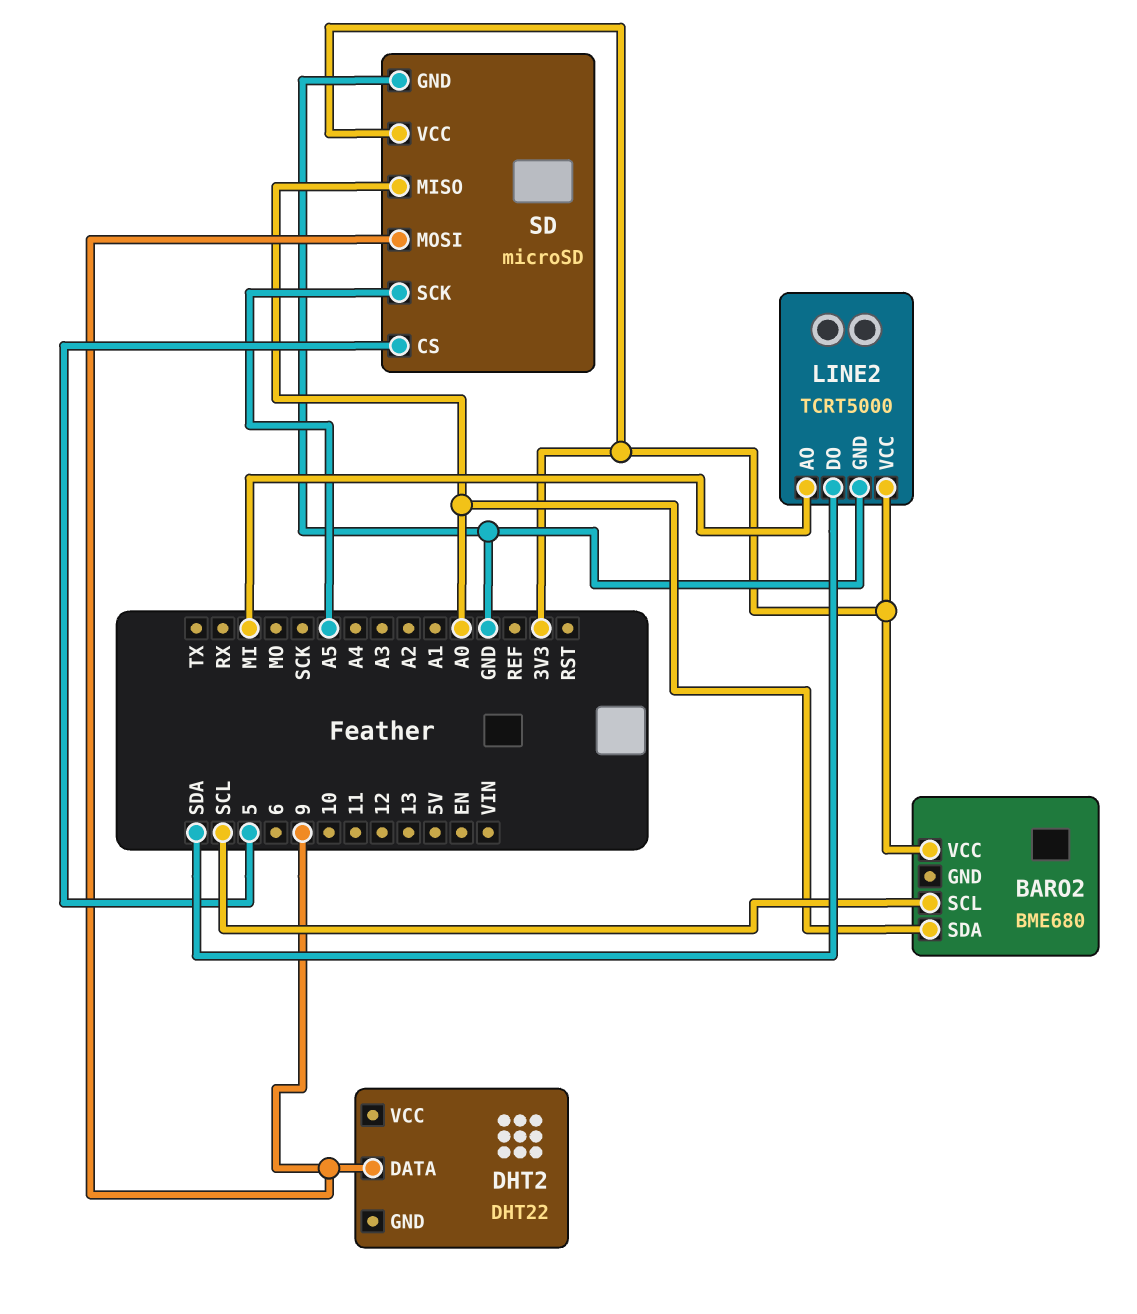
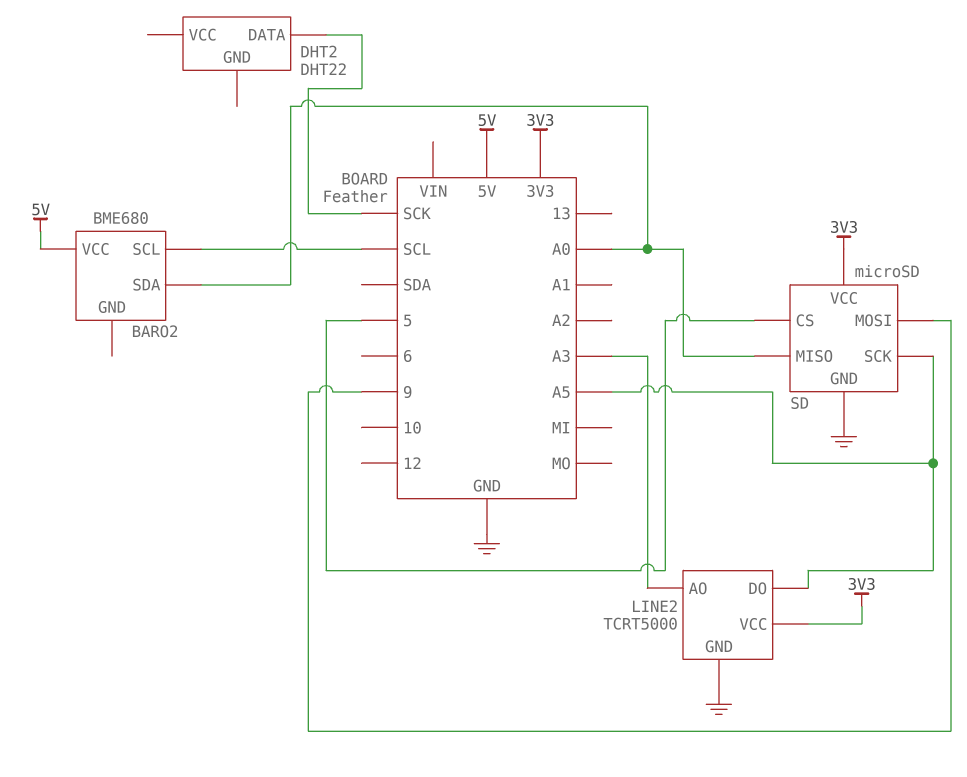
BARO2 pin VCC: 3V3 -> 5V
DHT2 pin DATA: 9 -> SCK
LINE2 pin AO: MI -> A3
LINE2 pin DO: SDA -> A5

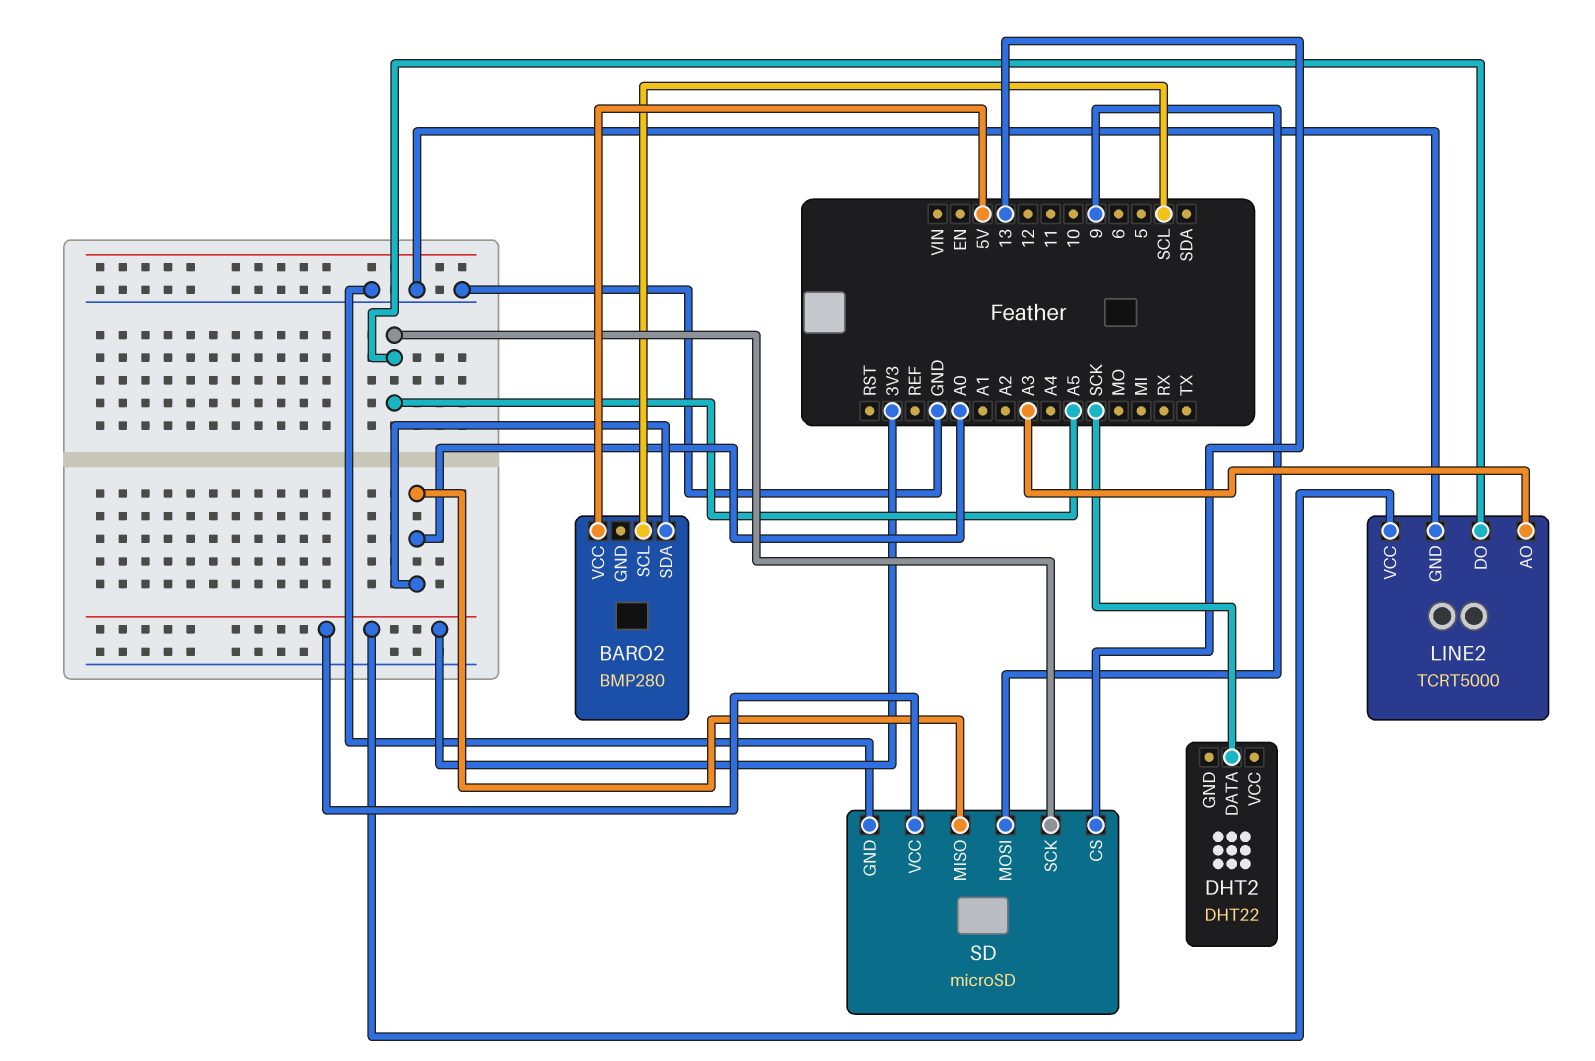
BARO2: BME680 -> BMP280
SD pin CS: 5 -> 13

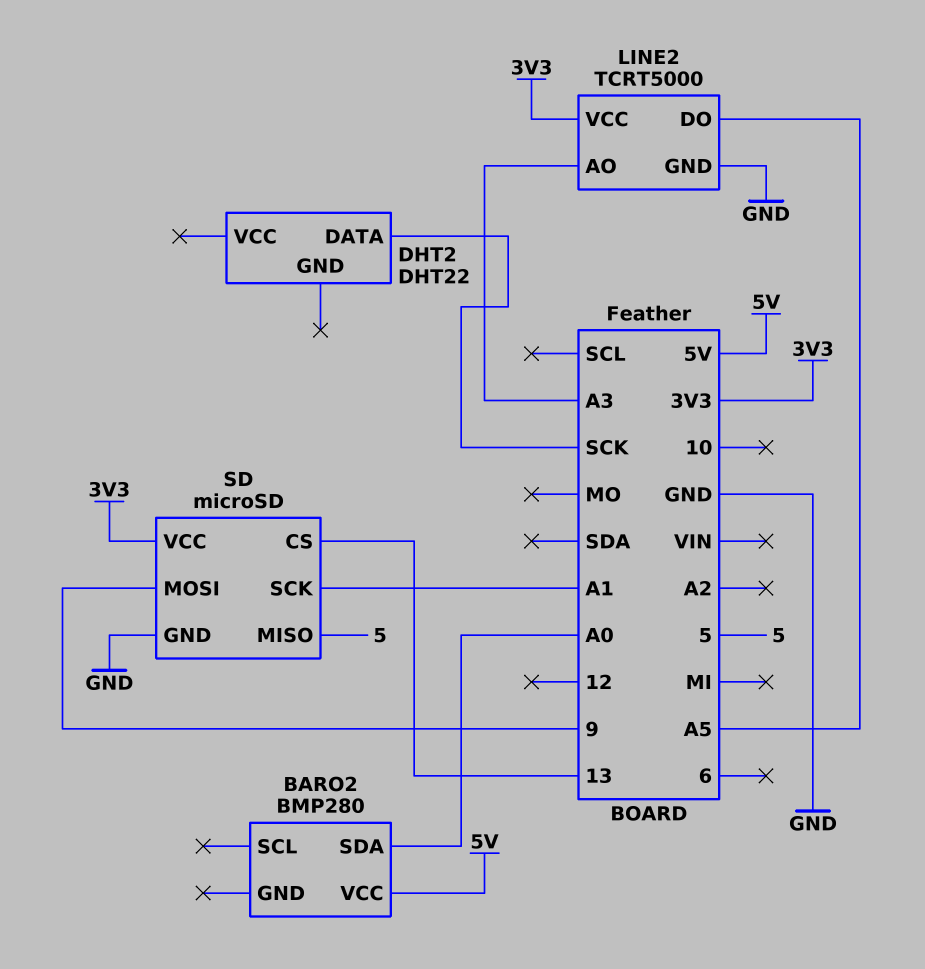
BARO2 pin SCL: SCL -> none
SD pin MISO: A0 -> 5
SD pin SCK: A5 -> A1

